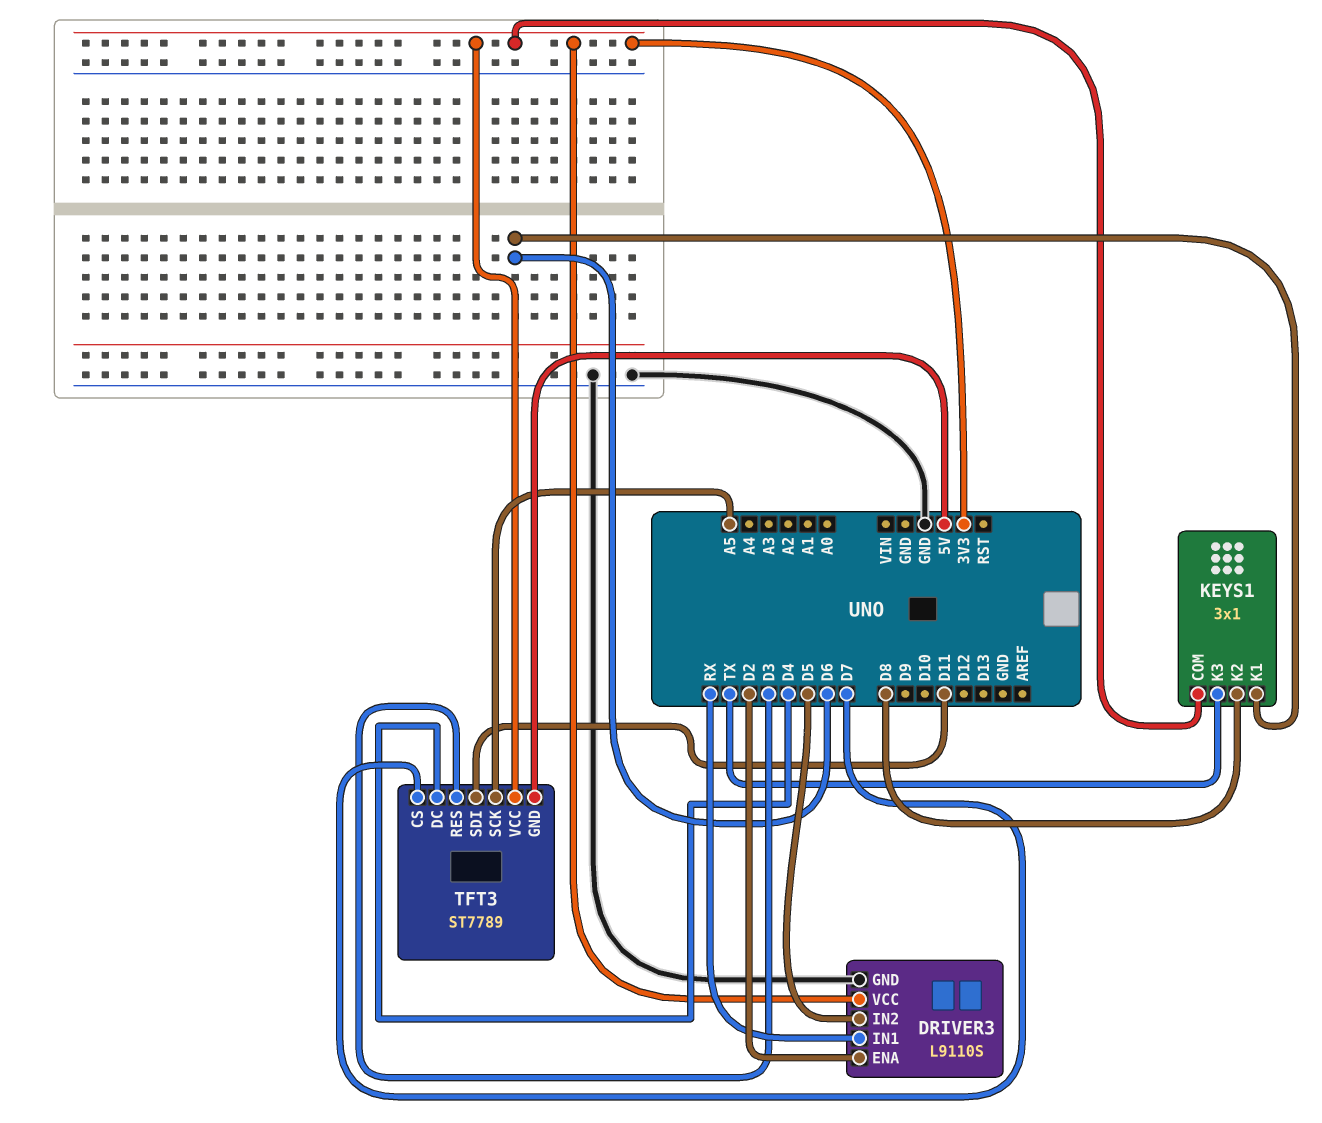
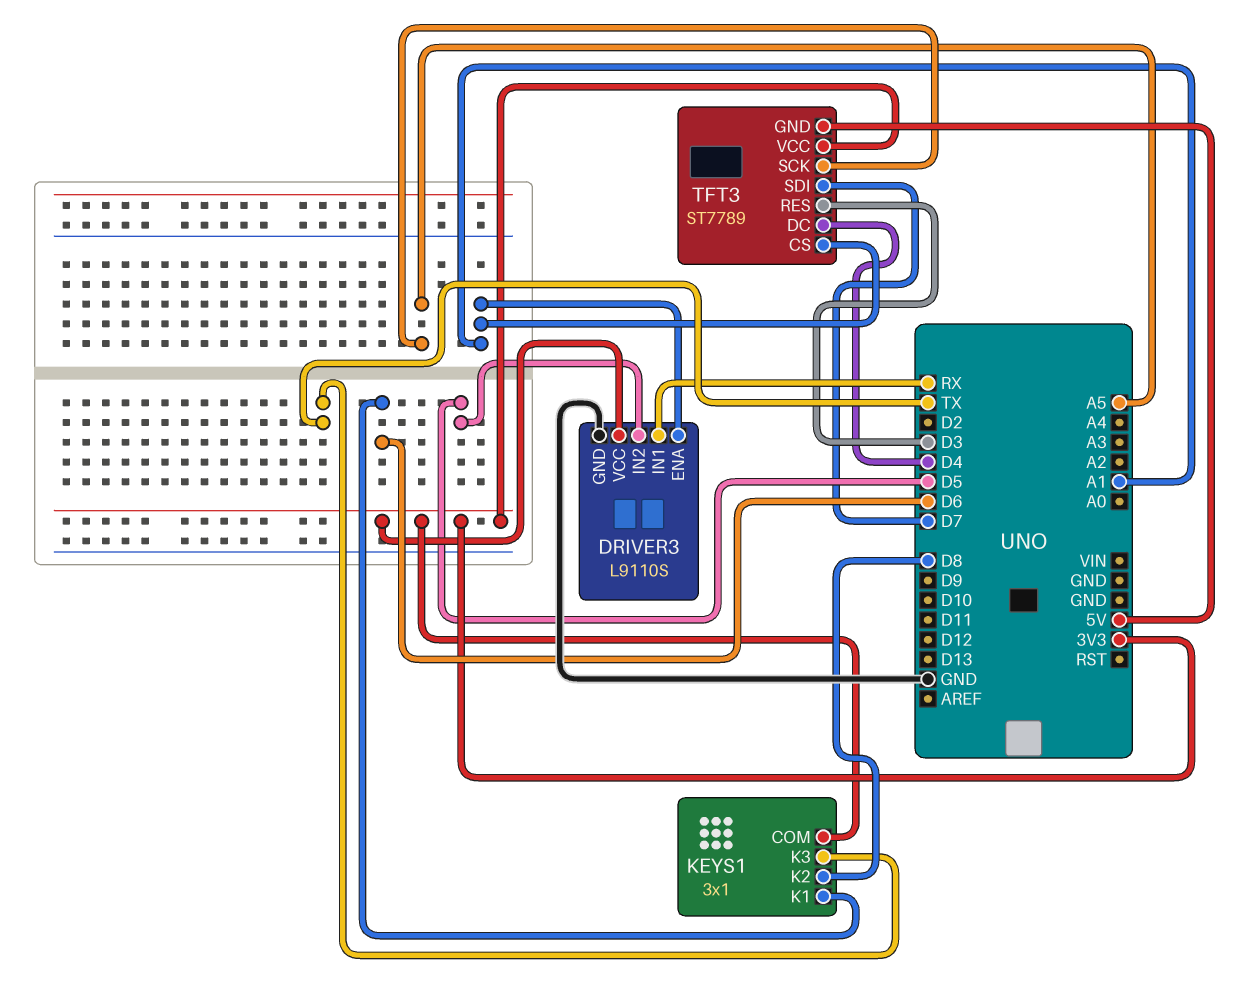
DRIVER3 pin ENA: D2 -> A1
TFT3 pin CS: D7 -> A1
TFT3 pin SDI: D11 -> D7

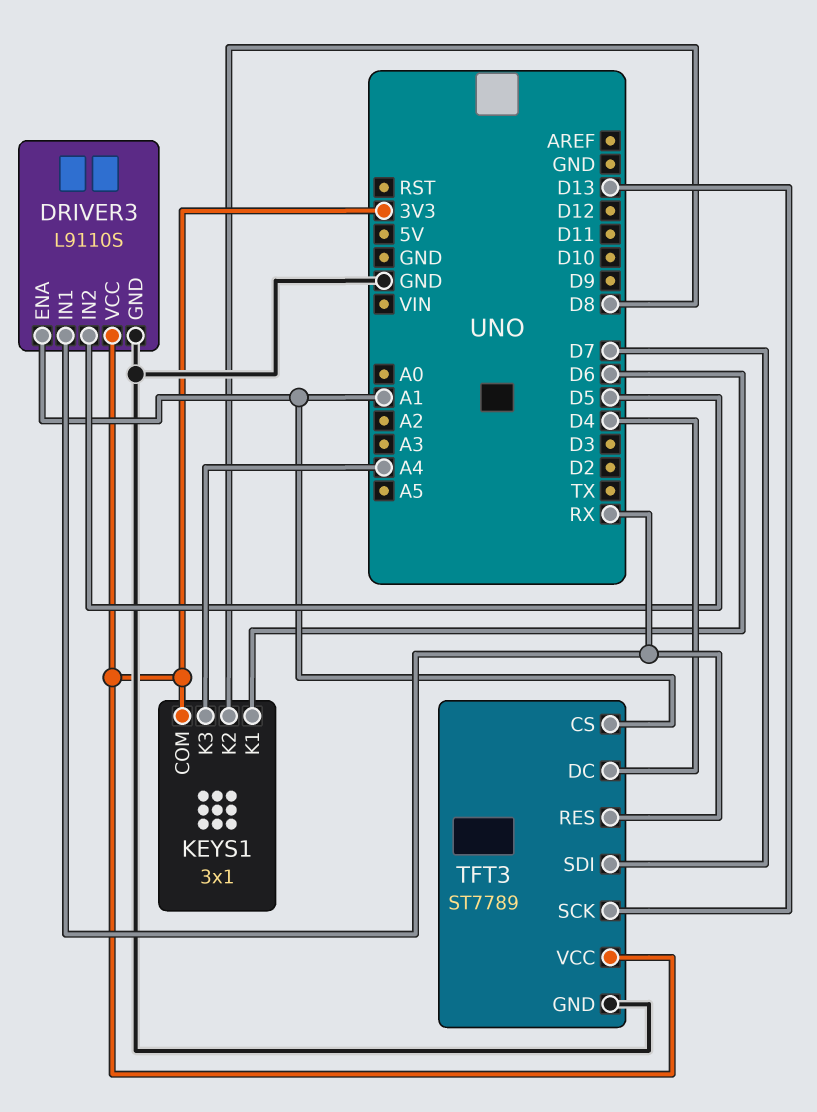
KEYS1 pin K3: TX -> A4
TFT3 pin GND: 5V -> GND
TFT3 pin RES: D3 -> RX
TFT3 pin SCK: A5 -> D13

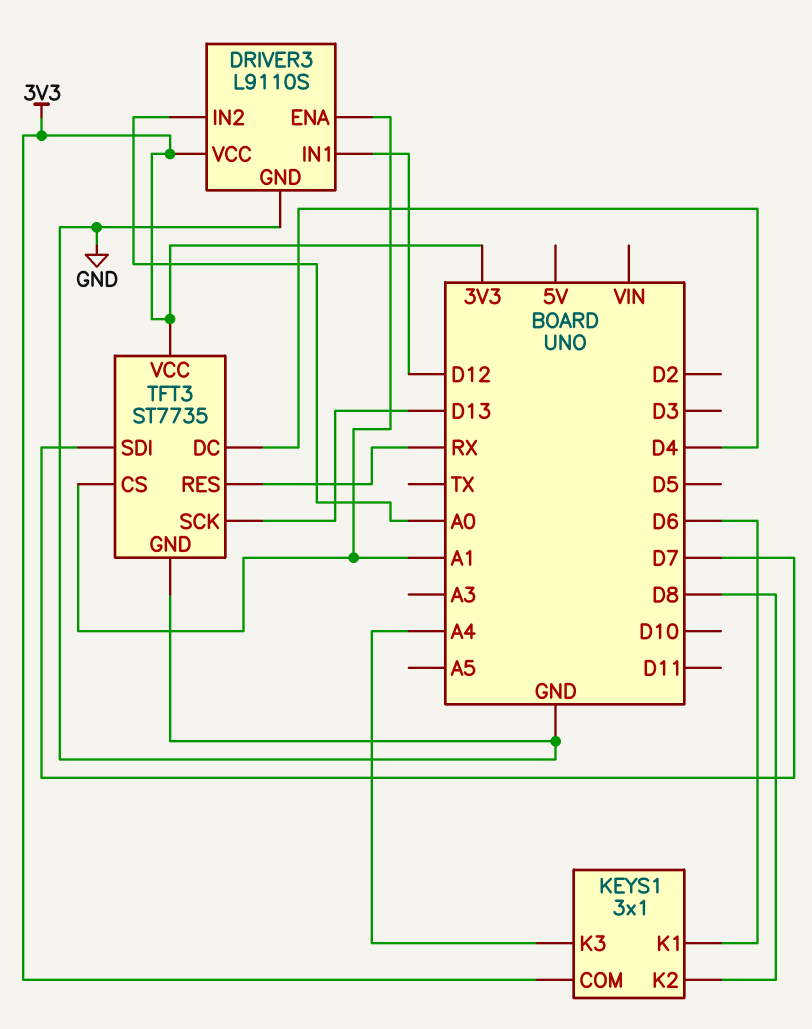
DRIVER3 pin IN1: RX -> D12
DRIVER3 pin IN2: D5 -> A0
TFT3: ST7789 -> ST7735

